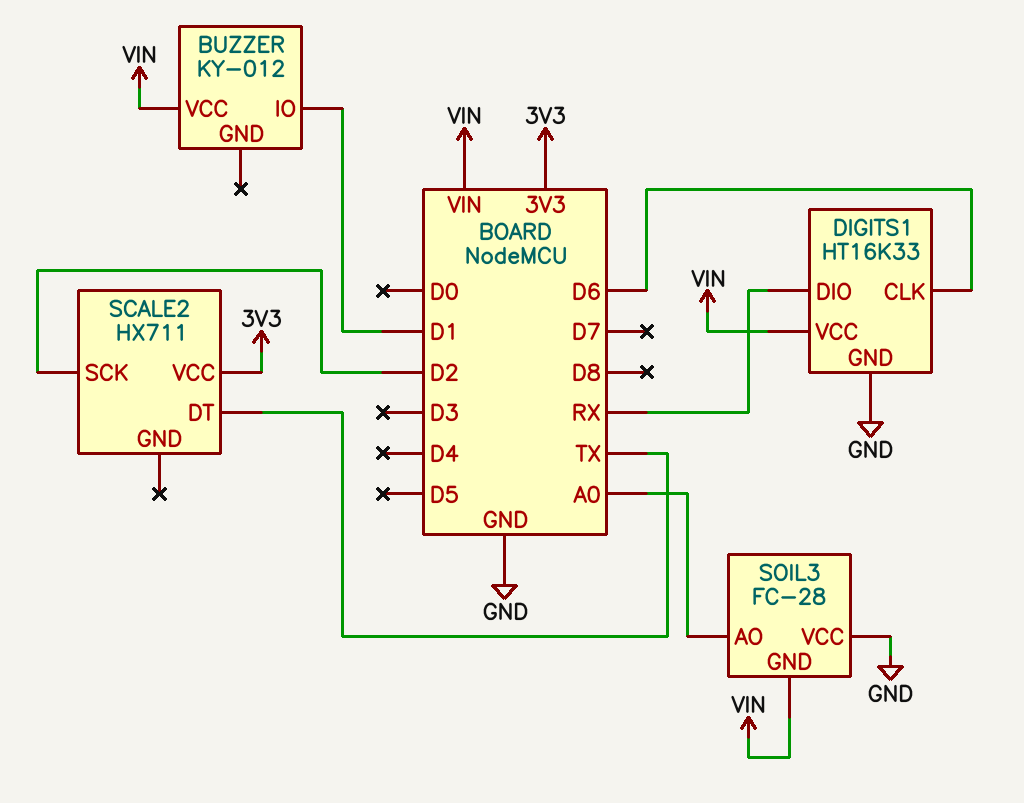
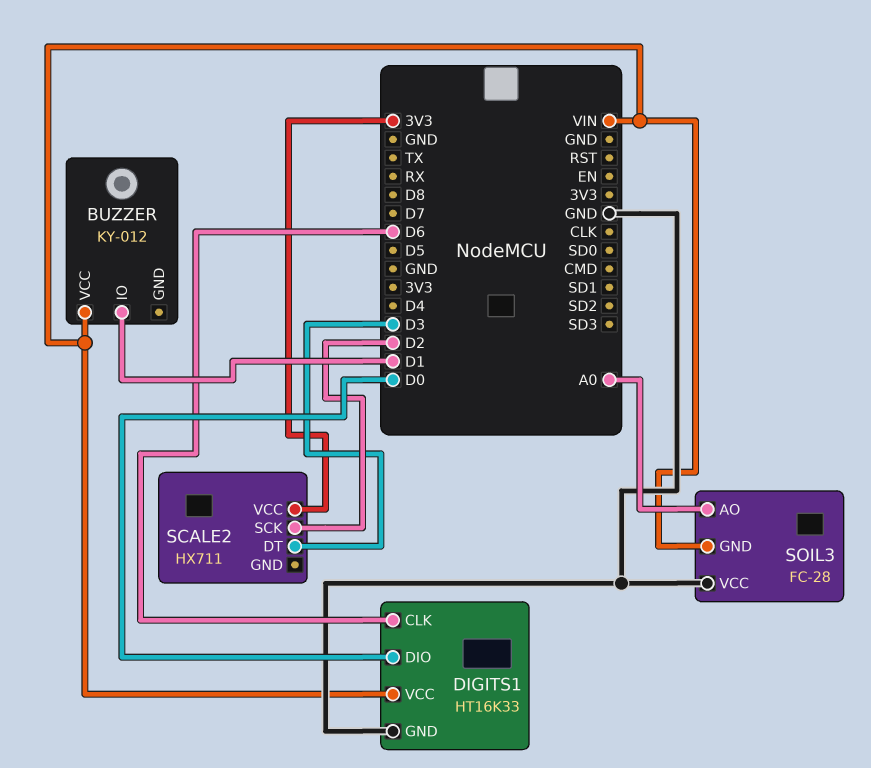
DIGITS1 pin DIO: RX -> D0
SCALE2 pin DT: TX -> D3

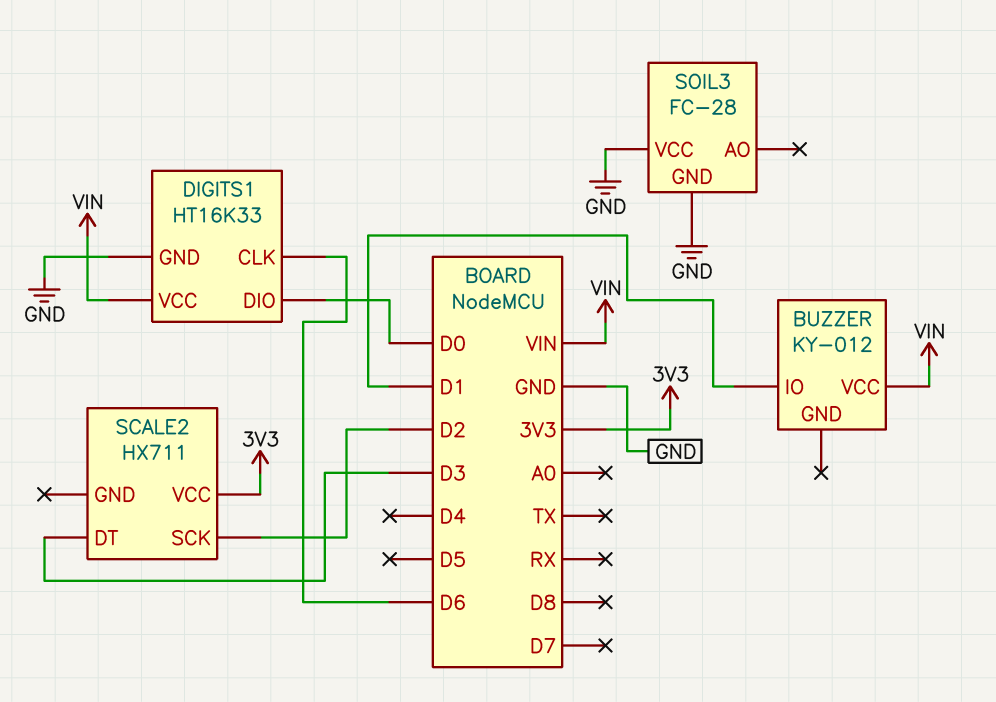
SOIL3 pin AO: A0 -> none
SOIL3 pin GND: VIN -> GND

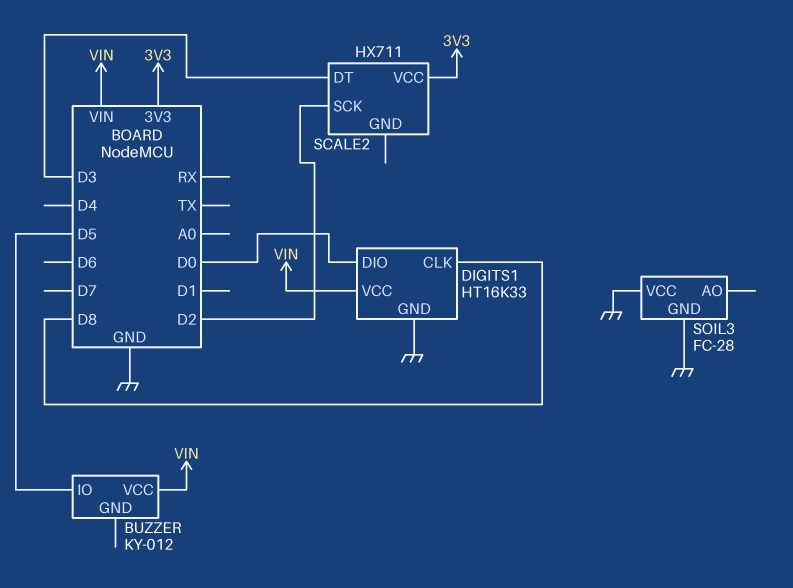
BUZZER pin IO: D1 -> D5
DIGITS1 pin CLK: D6 -> D8

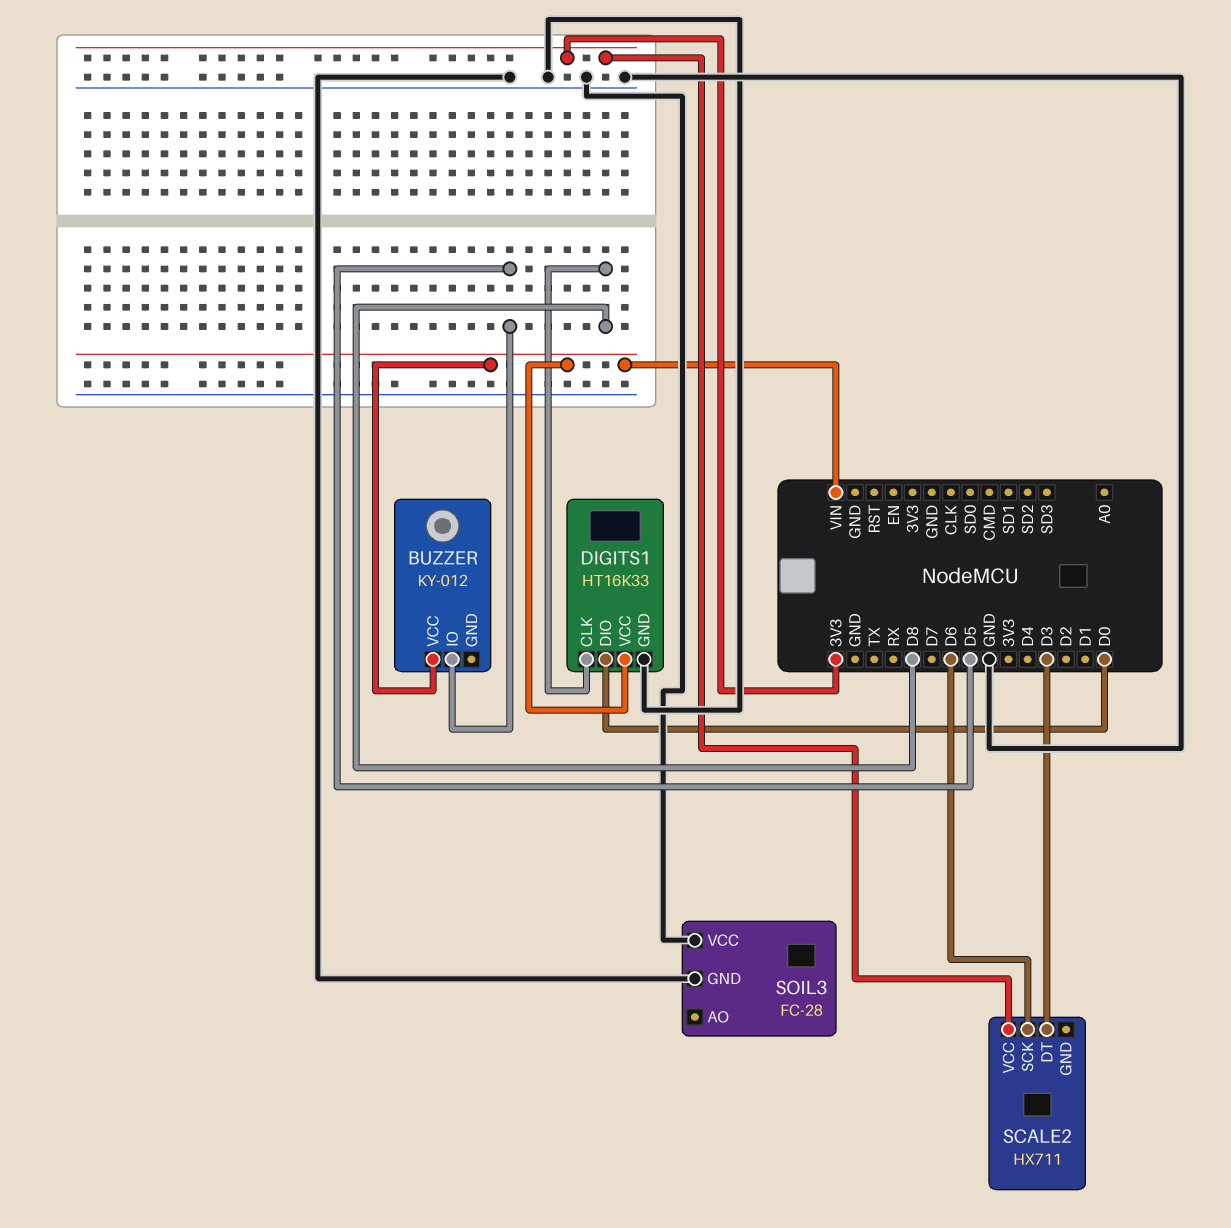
SCALE2 pin SCK: D2 -> D6

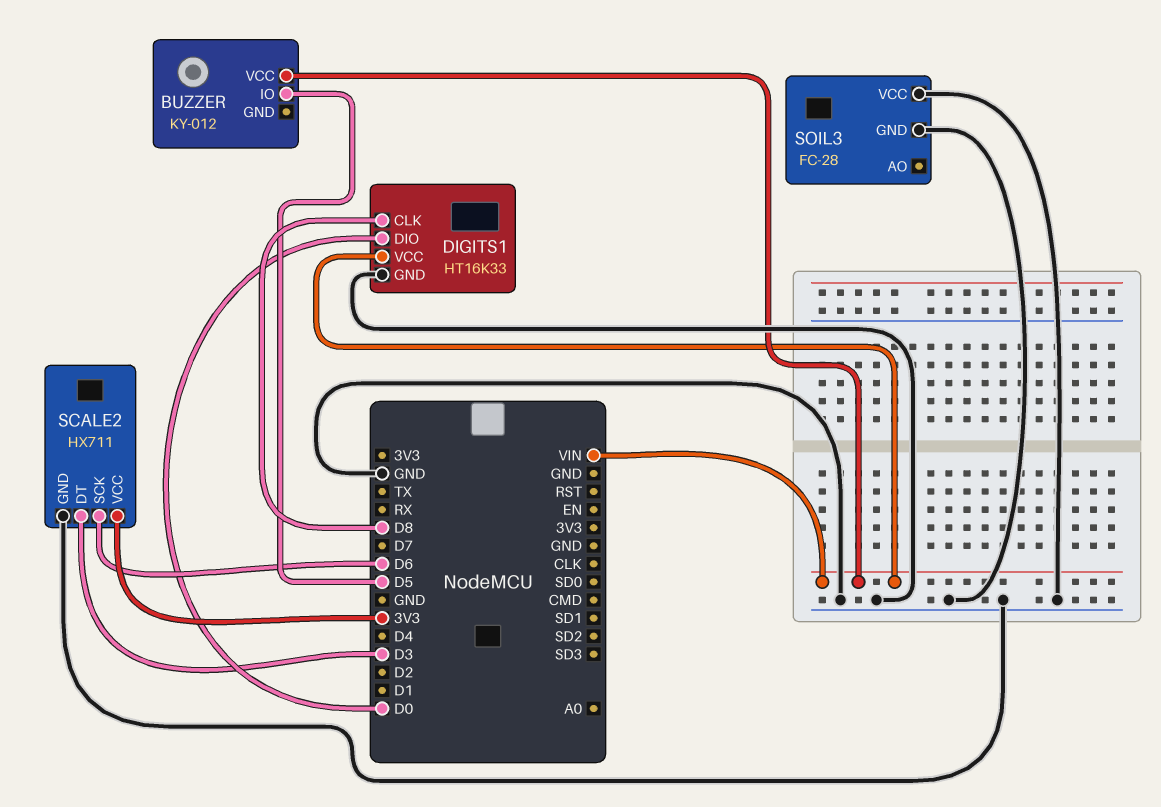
SCALE2 pin GND: none -> GND

